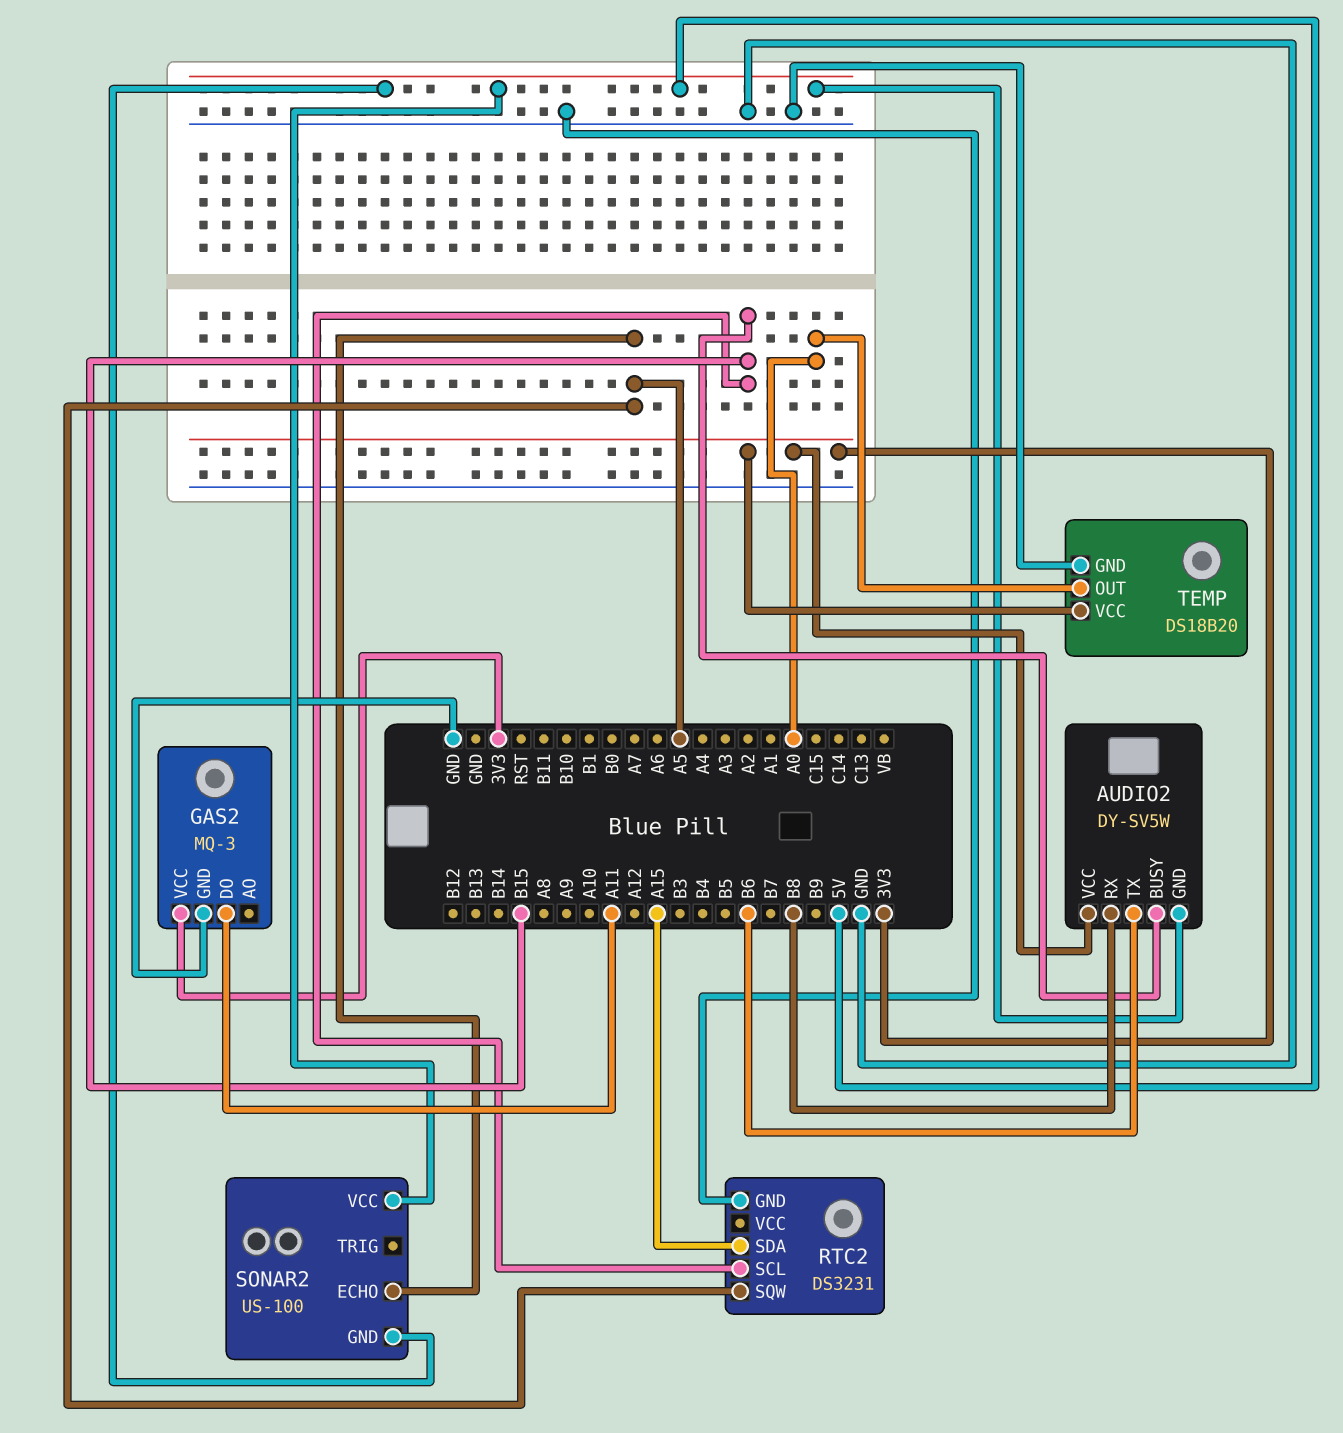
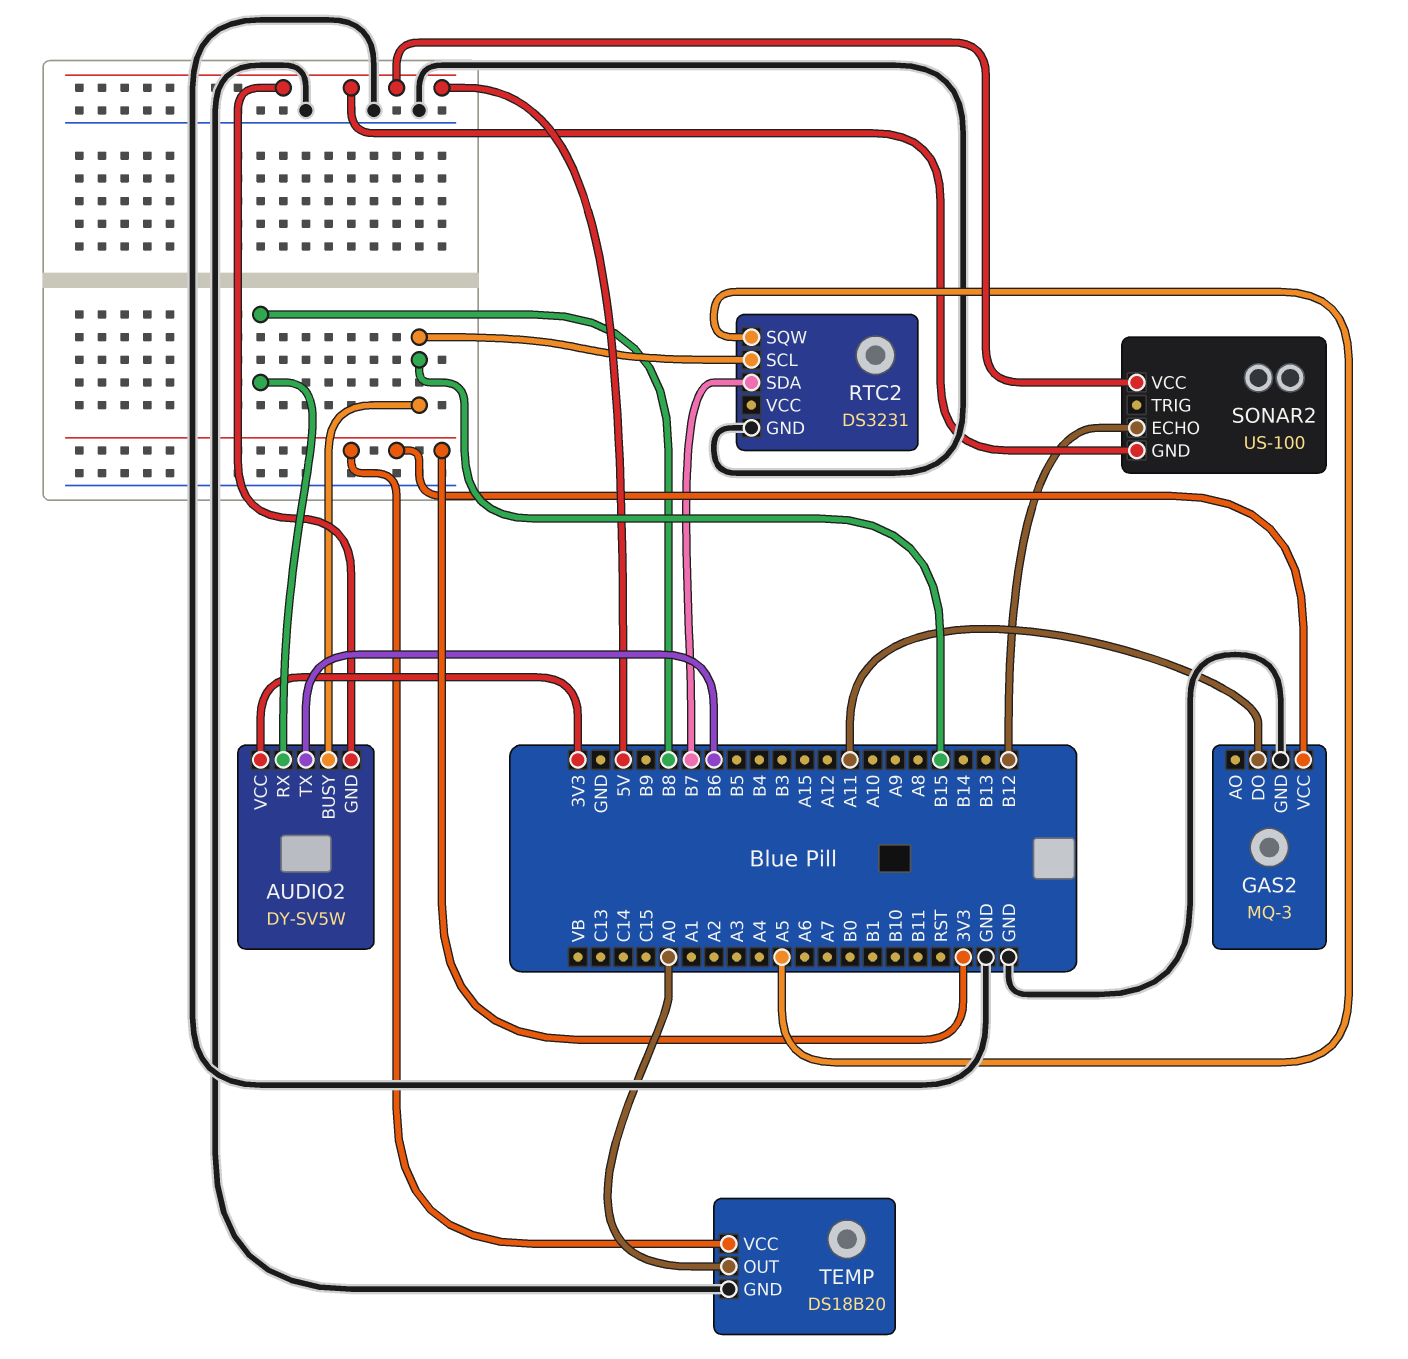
RTC2 pin SDA: A15 -> B7
SONAR2 pin ECHO: A5 -> B12

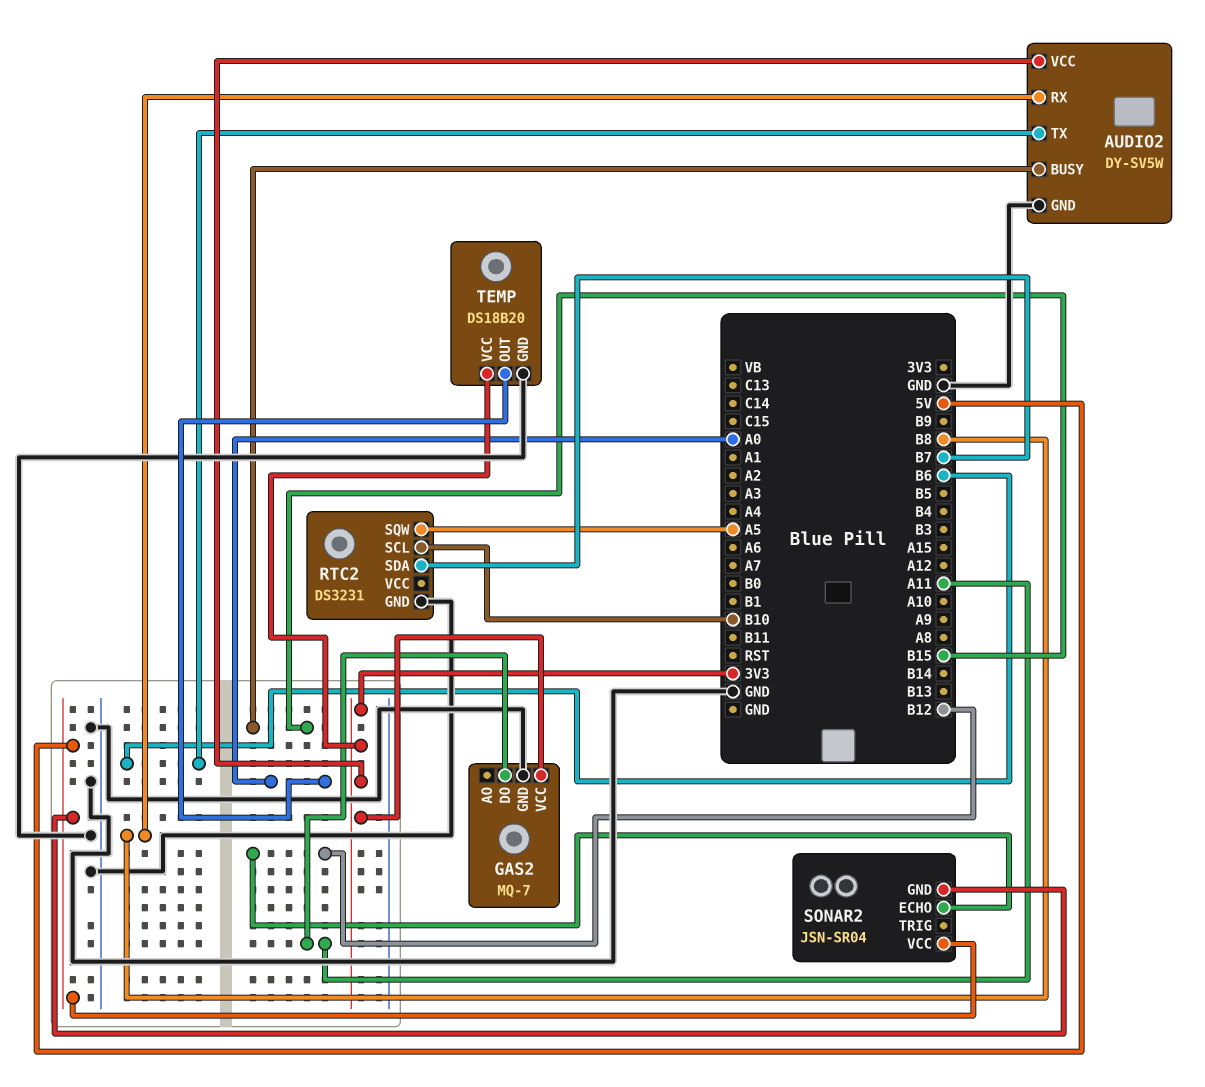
AUDIO2 pin GND: 5V -> GND
GAS2: MQ-3 -> MQ-7
RTC2 pin SCL: B15 -> B10
SONAR2: US-100 -> JSN-SR04

